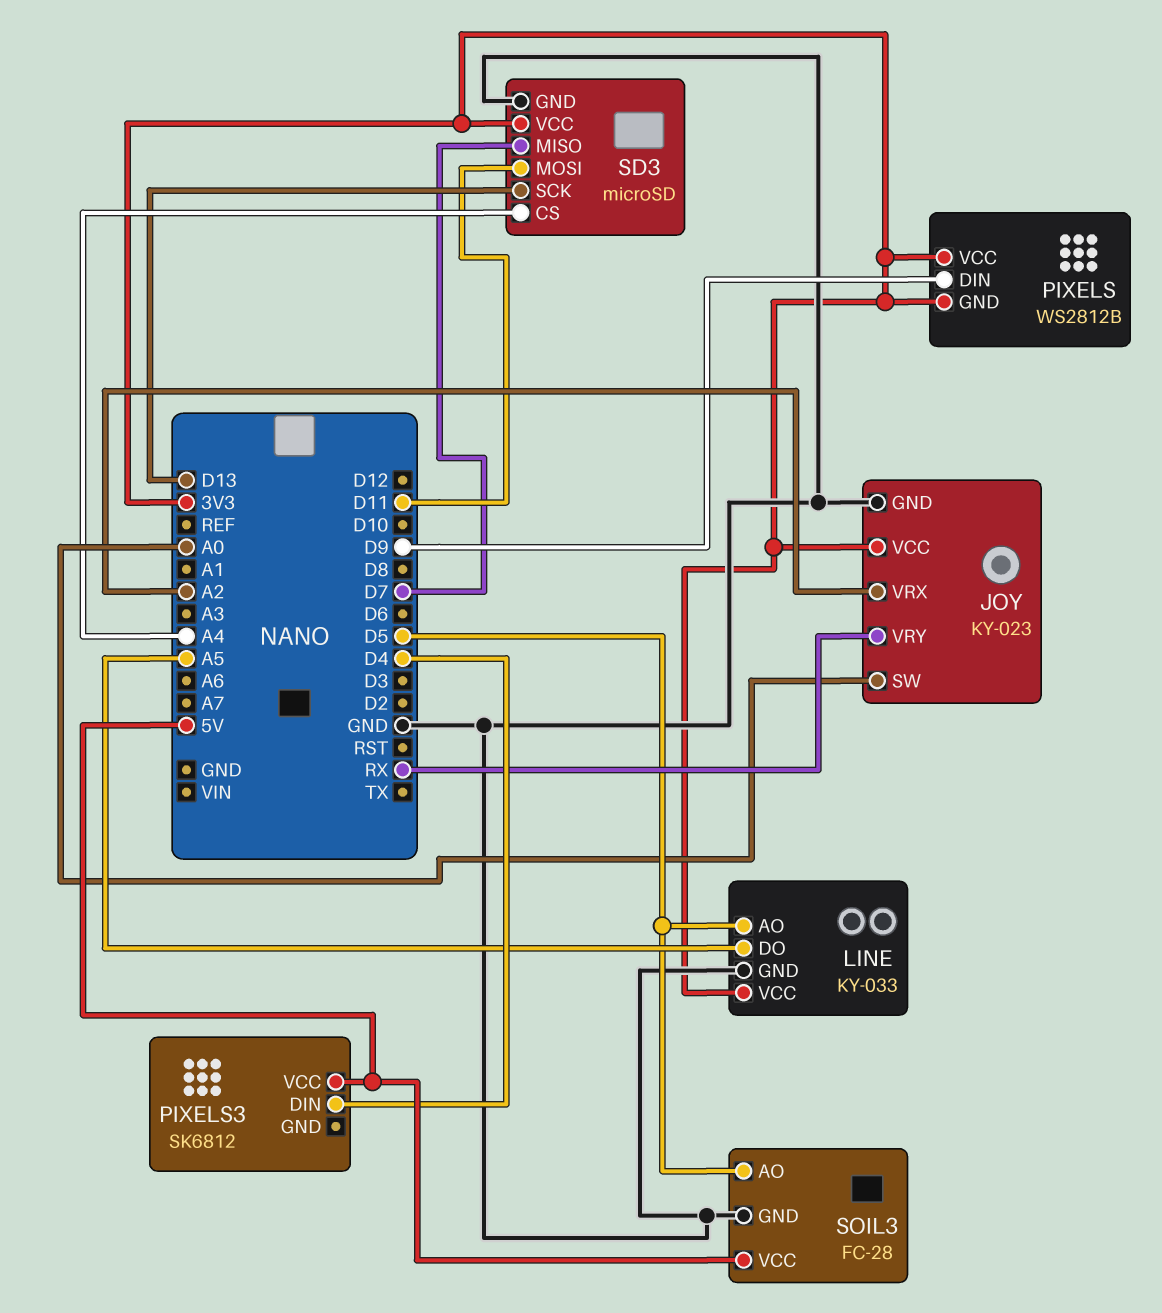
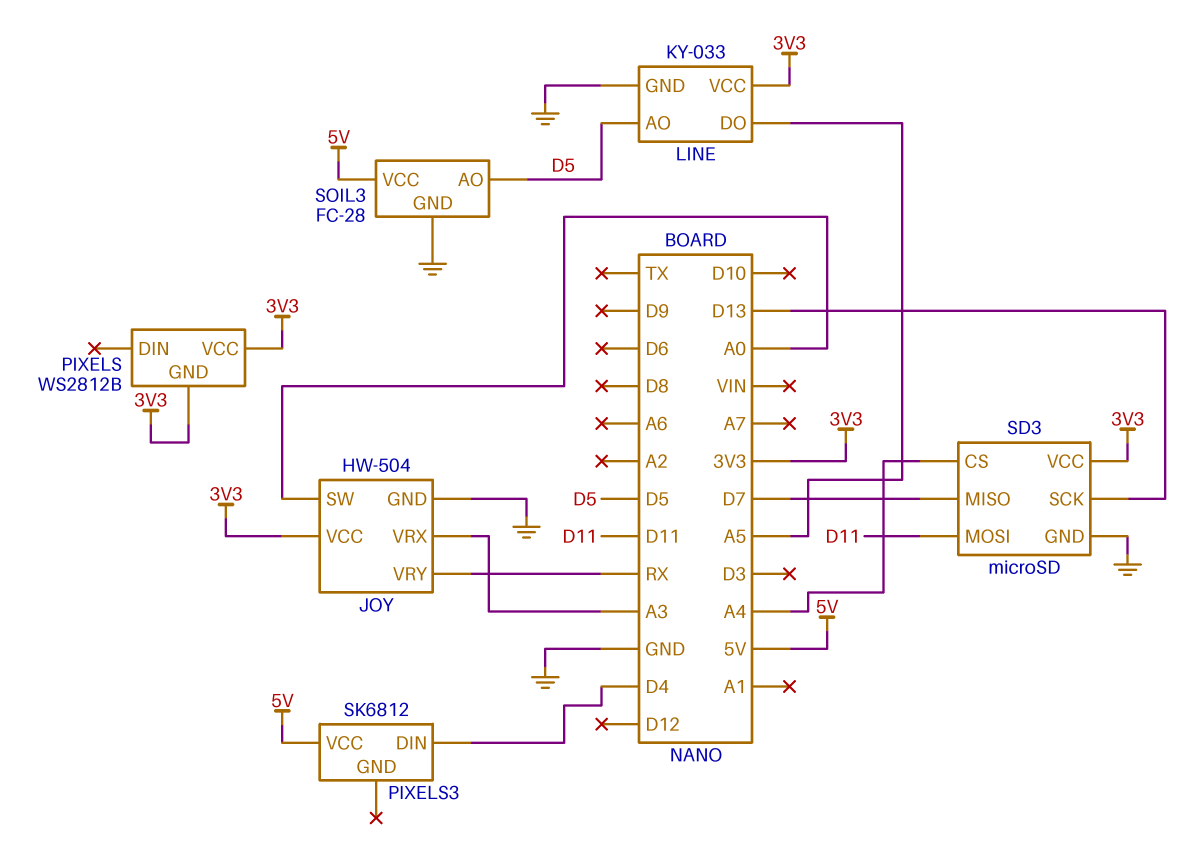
JOY: KY-023 -> HW-504
JOY pin VRX: A2 -> A3
PIXELS pin DIN: D9 -> none

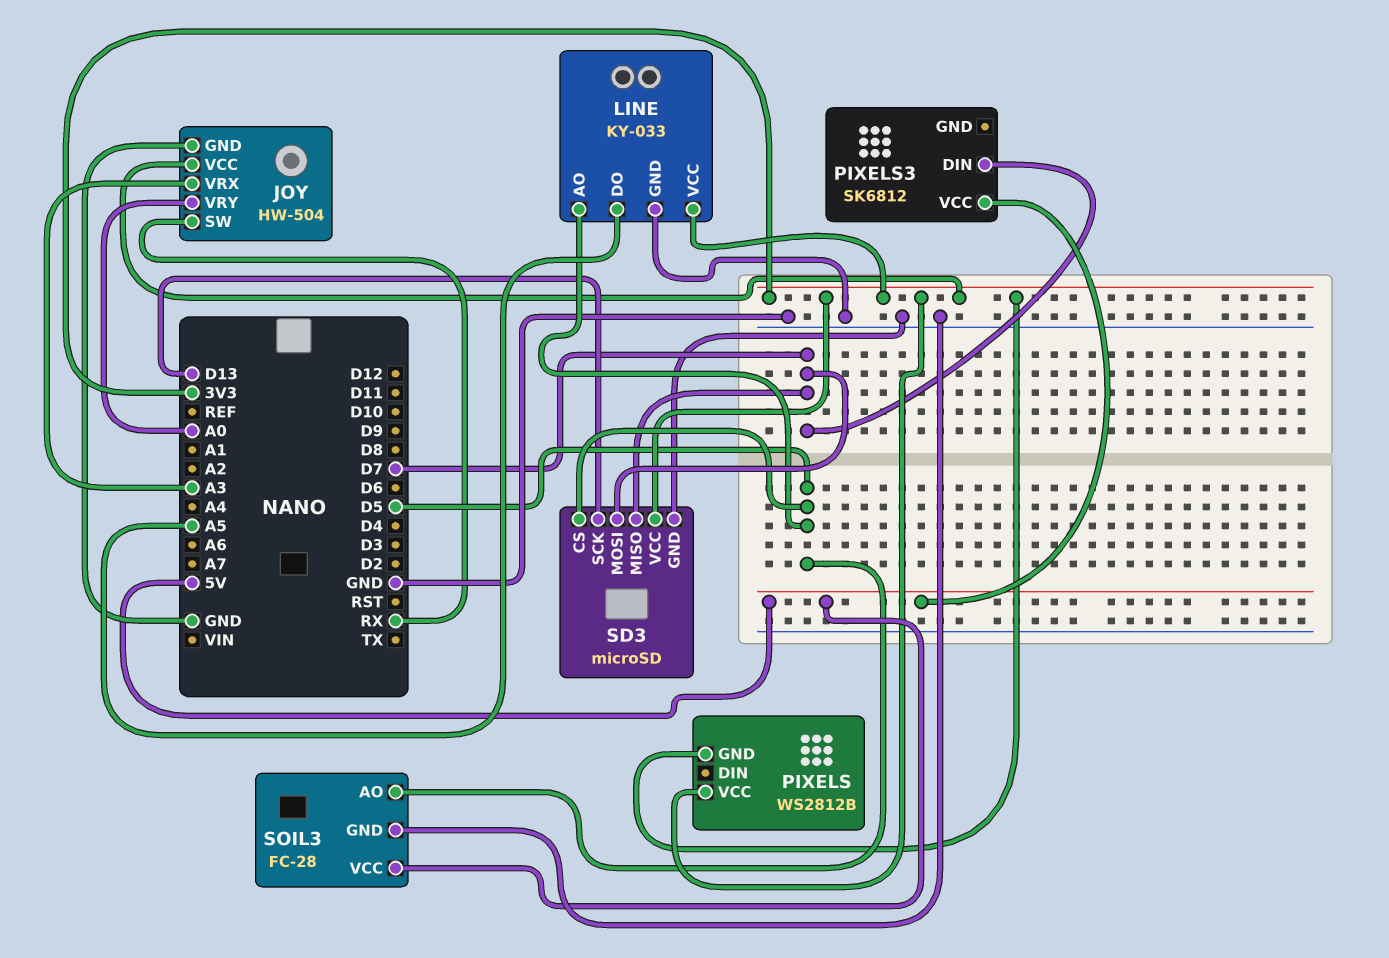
JOY pin SW: A0 -> RX
JOY pin VRY: RX -> A0
PIXELS3 pin DIN: D4 -> D7
SD3 pin CS: A4 -> D5
SD3 pin MOSI: D11 -> D7

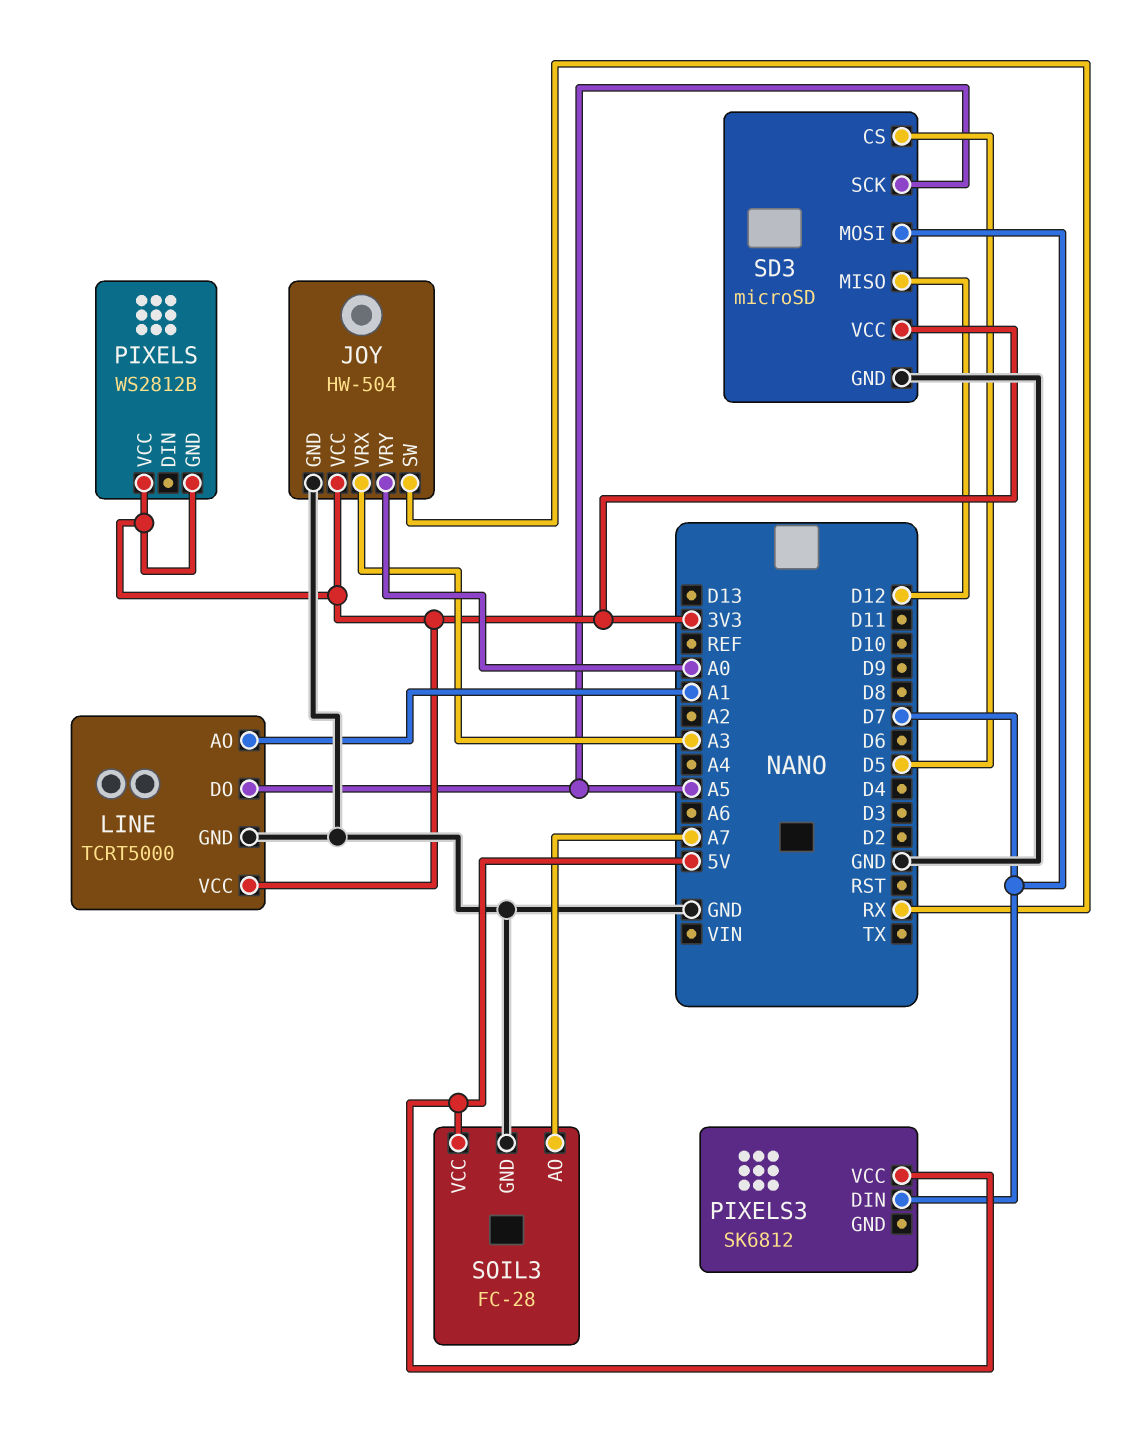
LINE: KY-033 -> TCRT5000
LINE pin AO: D5 -> A1
SD3 pin MISO: D7 -> D12
SD3 pin SCK: D13 -> A5
SOIL3 pin AO: D5 -> A7

